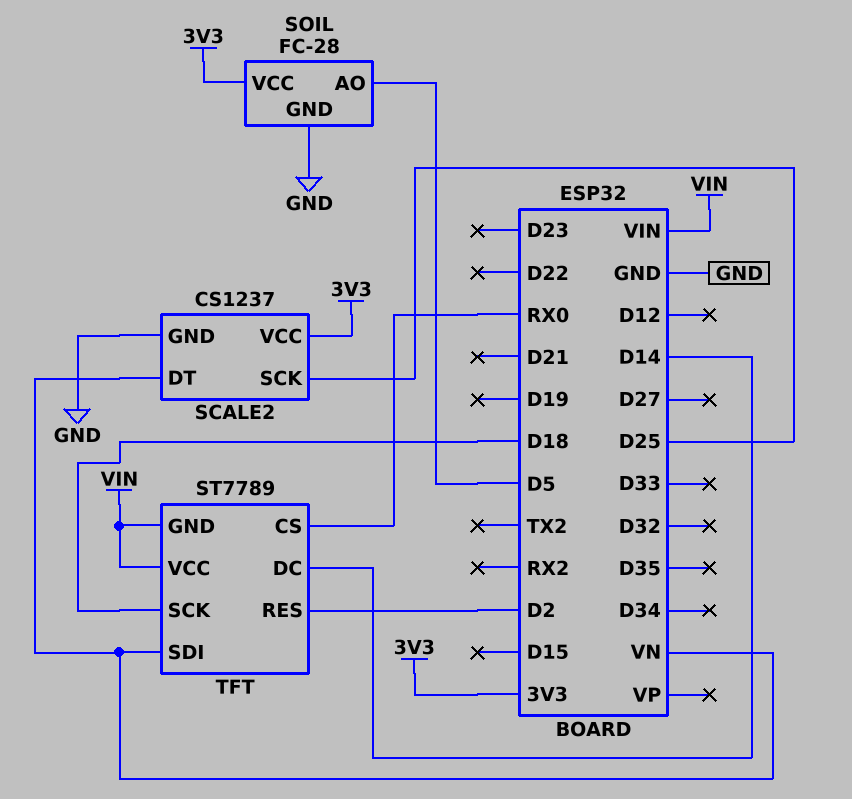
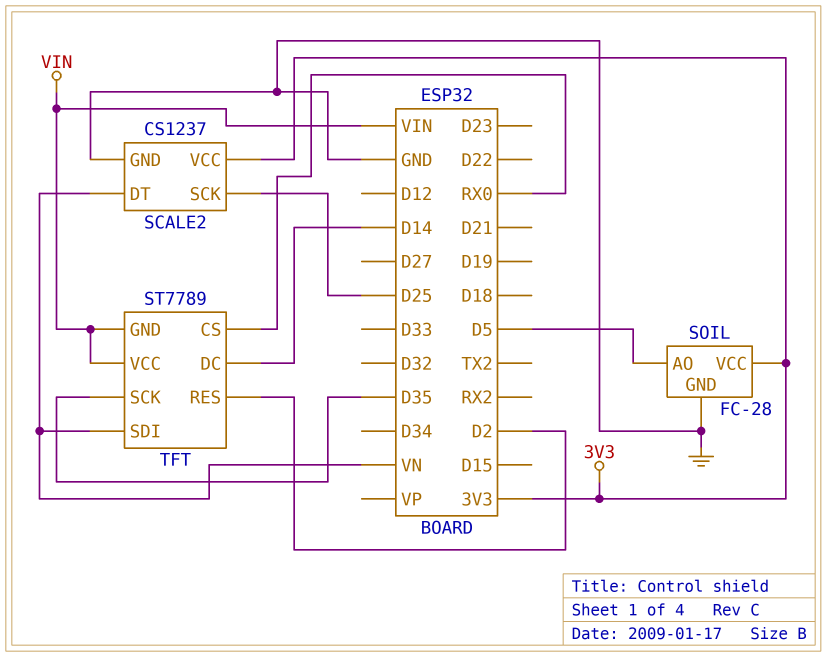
TFT pin SCK: D18 -> D35

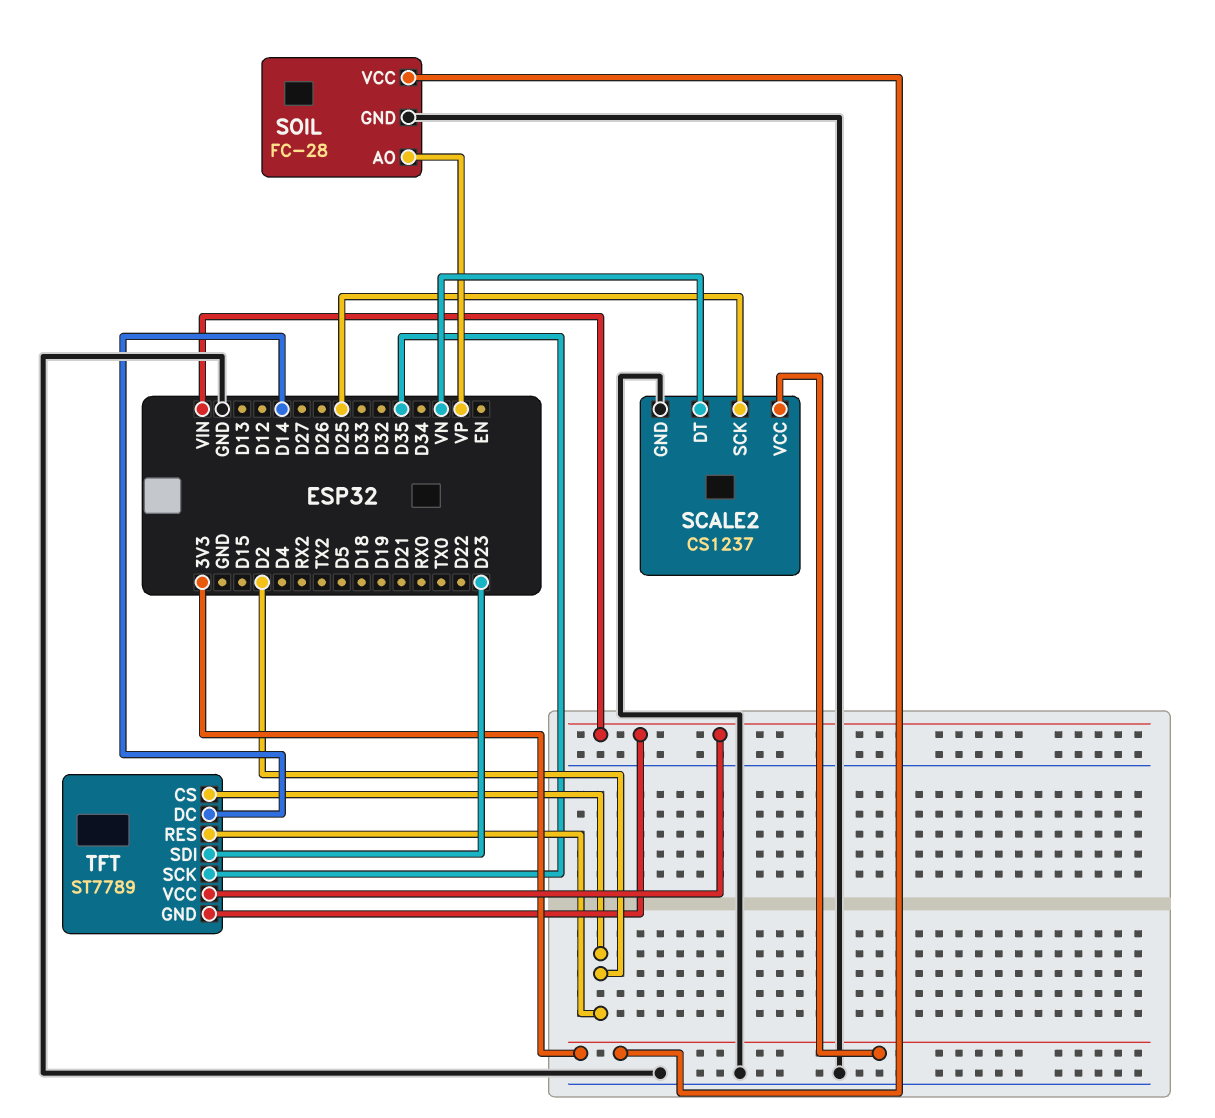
SOIL pin AO: D5 -> VP
TFT pin CS: RX0 -> D2
TFT pin SDI: VN -> D23

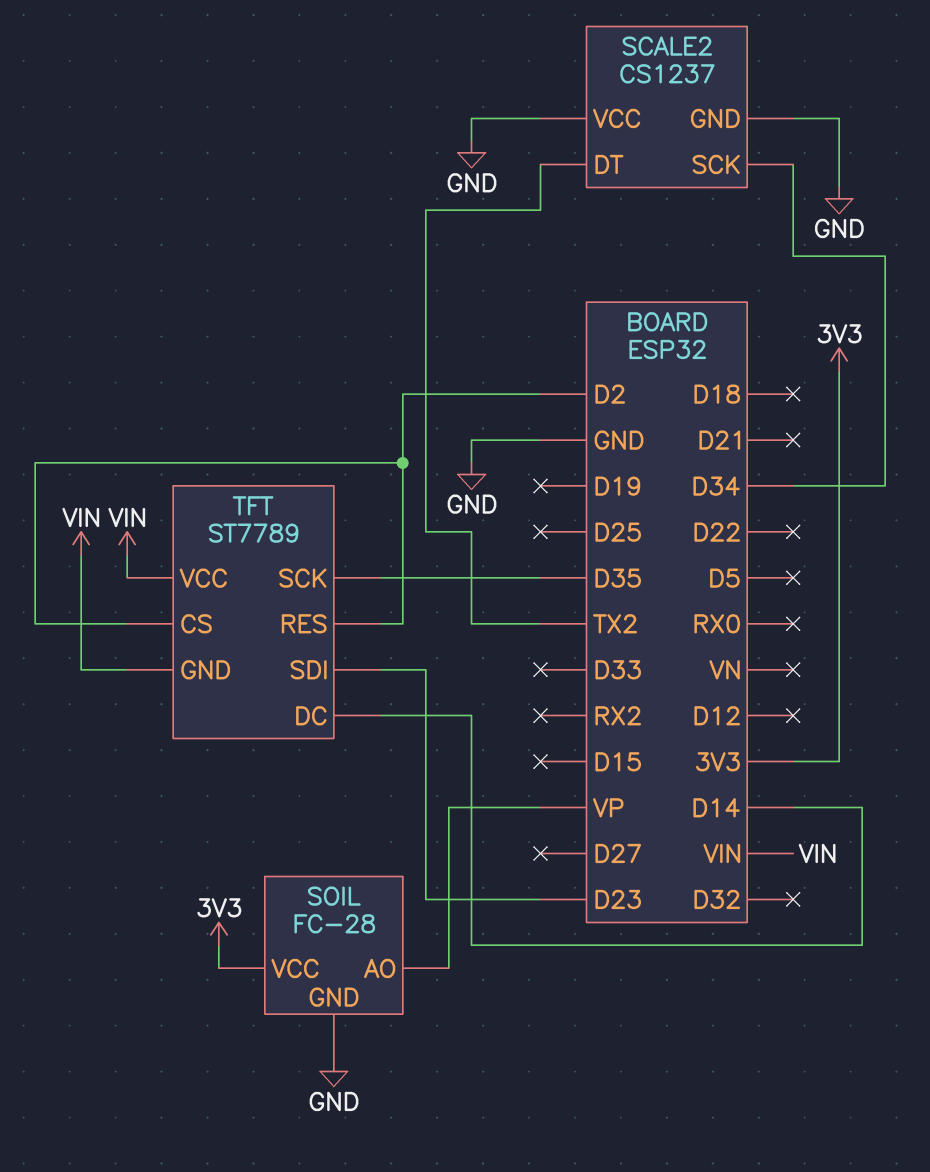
SCALE2 pin DT: VN -> TX2
SCALE2 pin SCK: D25 -> D34
SCALE2 pin VCC: 3V3 -> GND

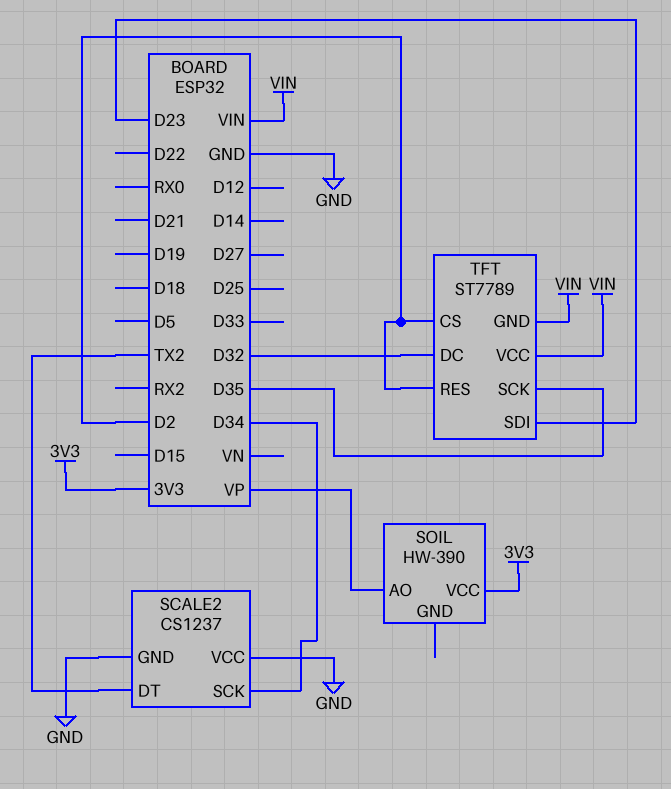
SOIL: FC-28 -> HW-390
SOIL pin GND: GND -> none
TFT pin DC: D14 -> D32

